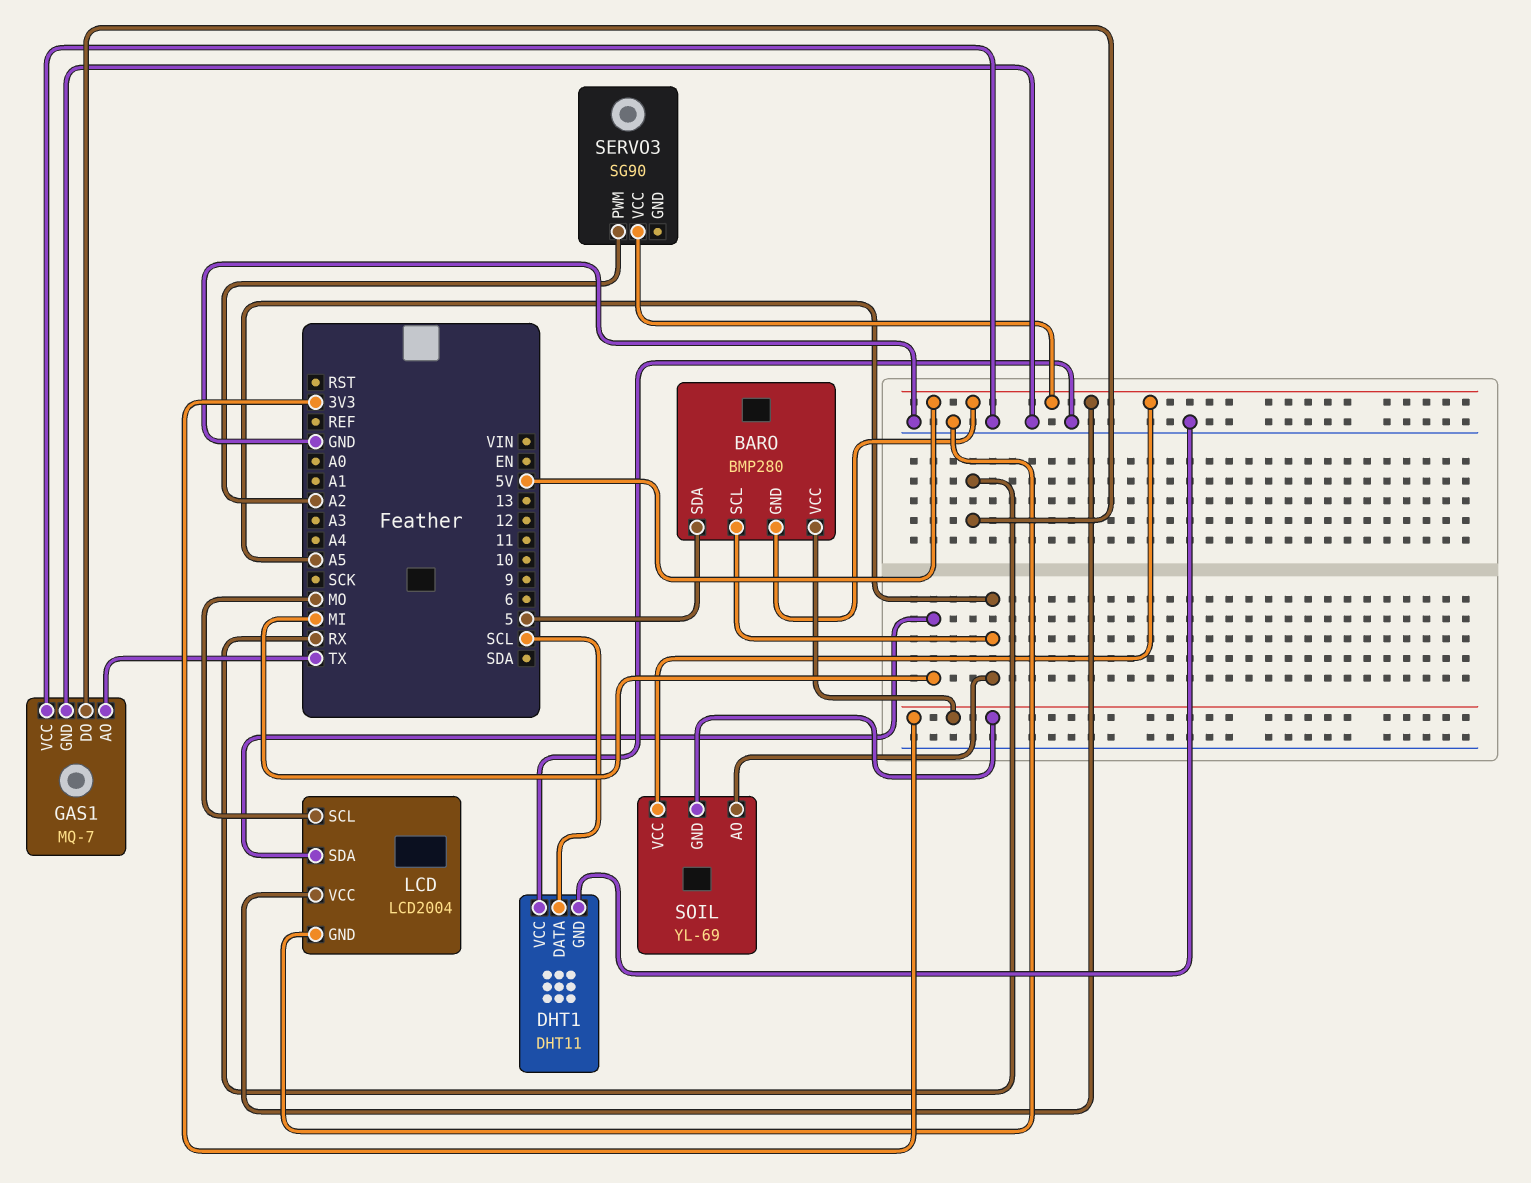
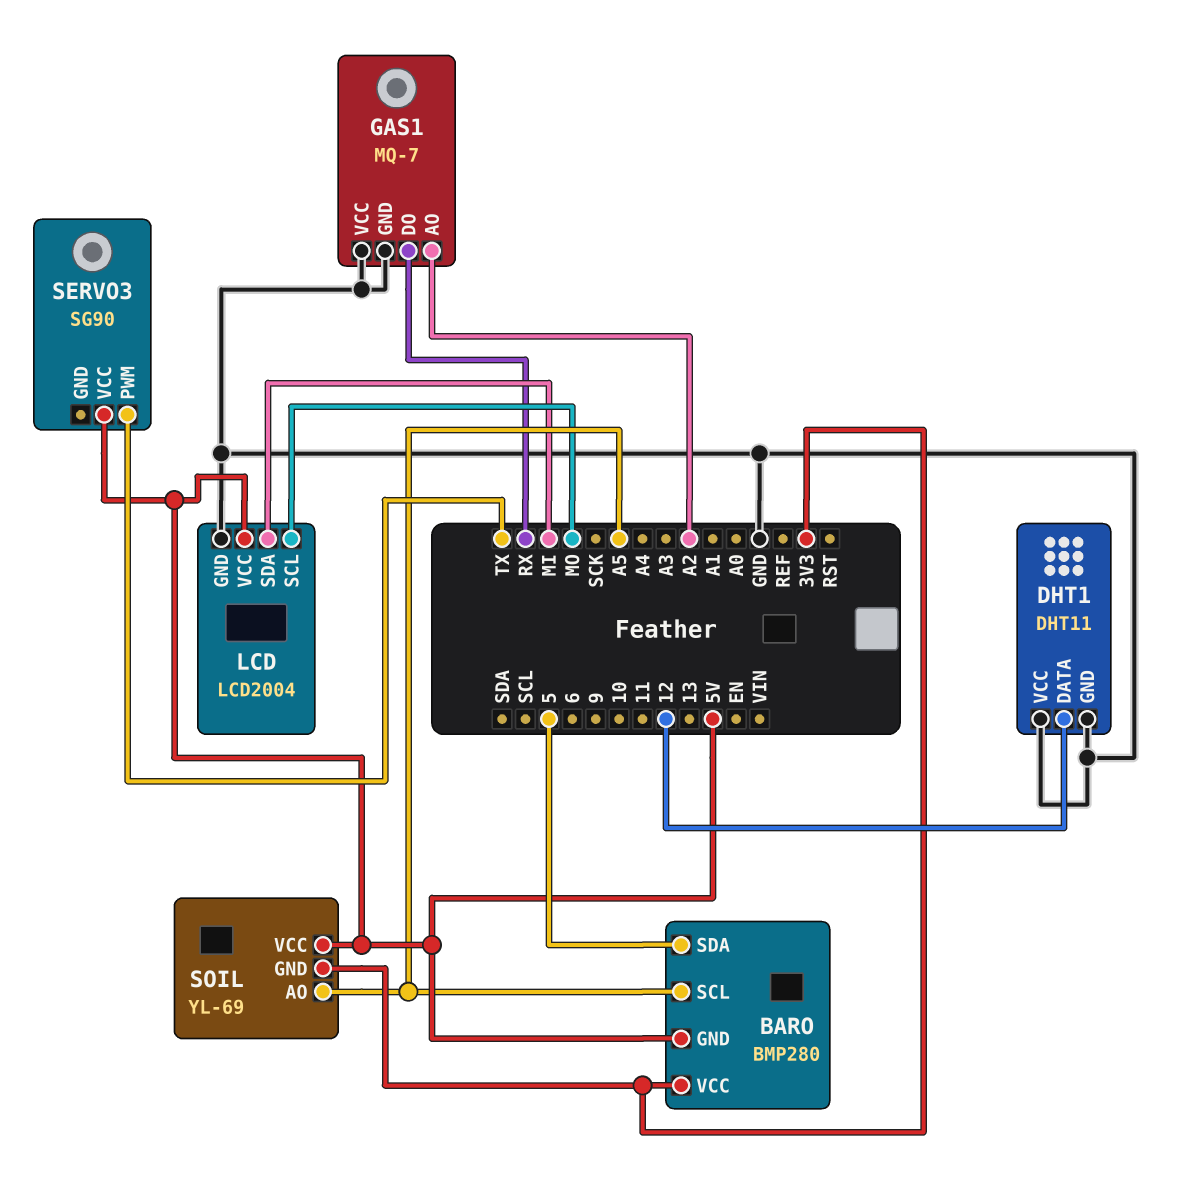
DHT1 pin DATA: SCL -> 12
GAS1 pin AO: TX -> A2
SERVO3 pin PWM: A2 -> TX

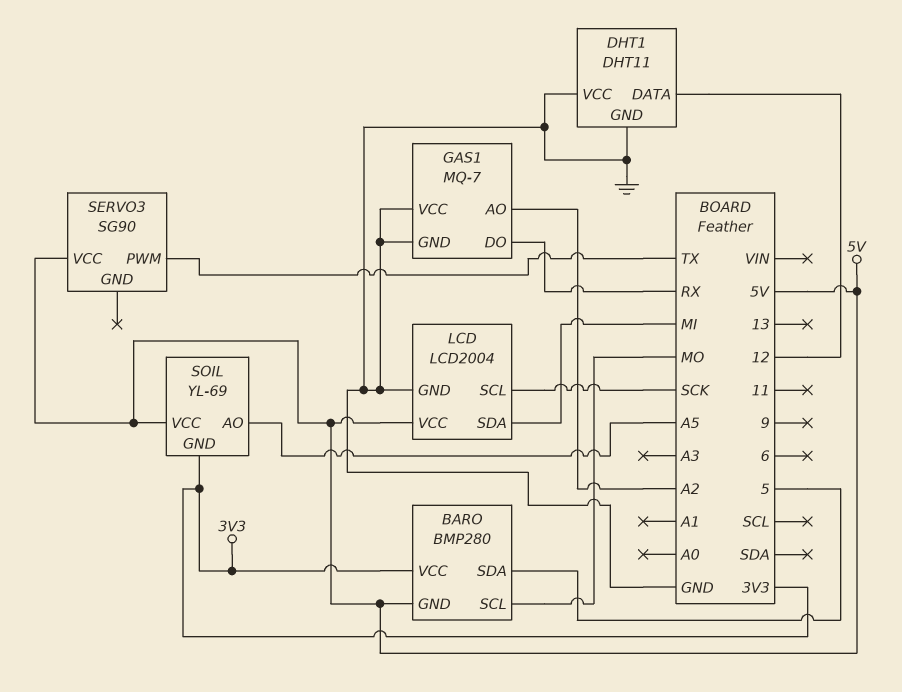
BARO pin SCL: A5 -> MO
LCD pin SCL: MO -> SCK

